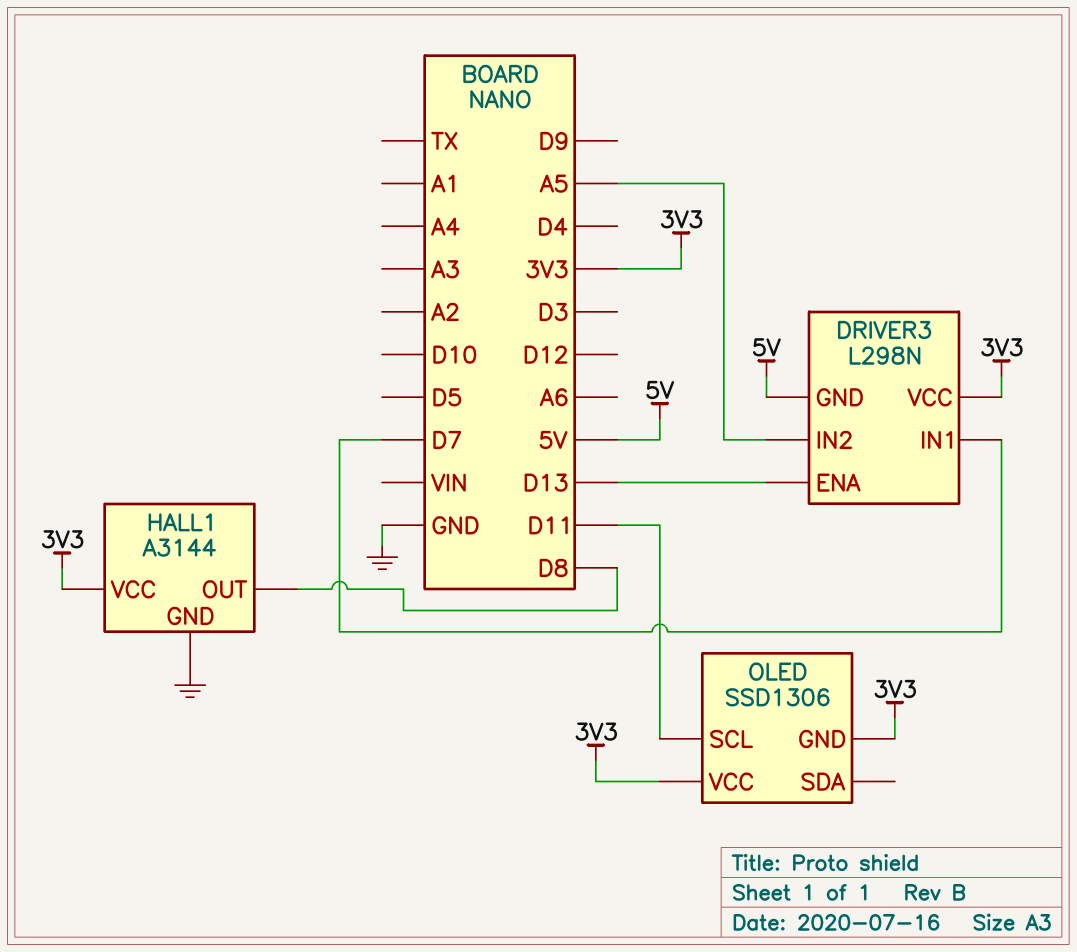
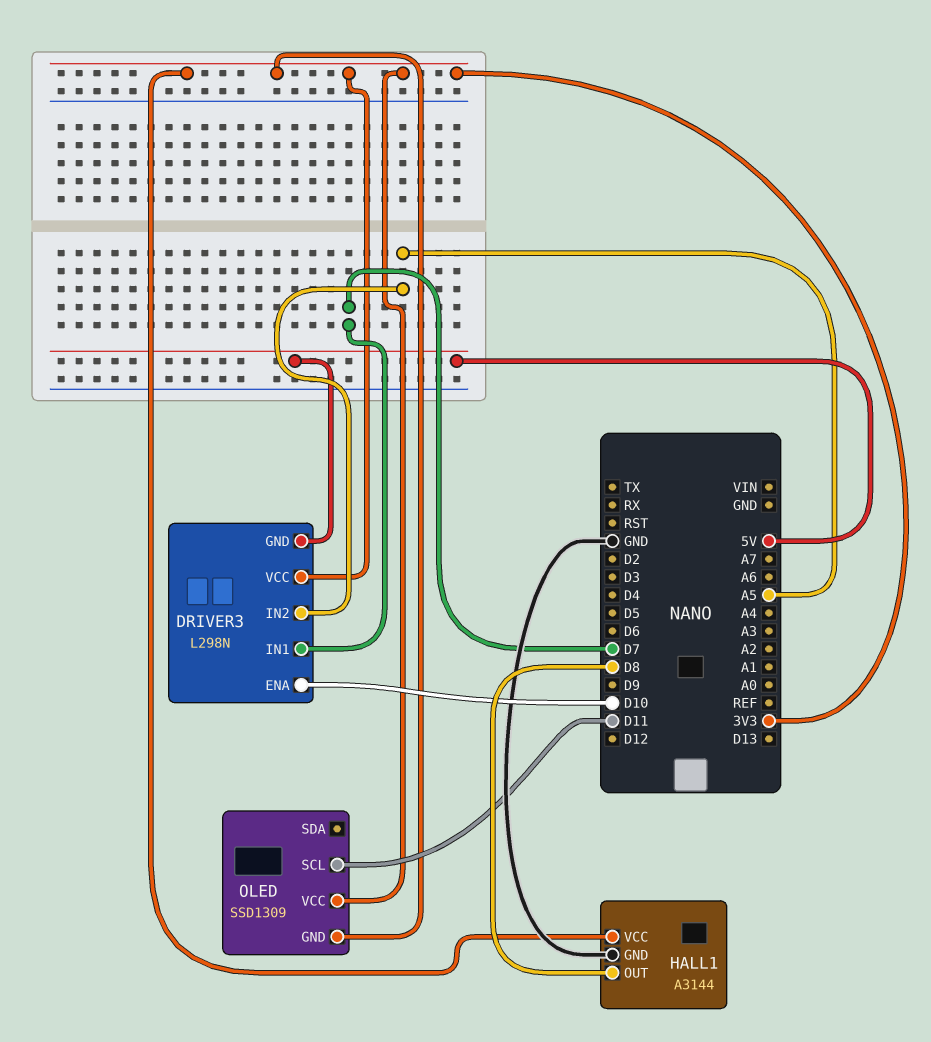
DRIVER3 pin ENA: D13 -> D10
OLED: SSD1306 -> SSD1309

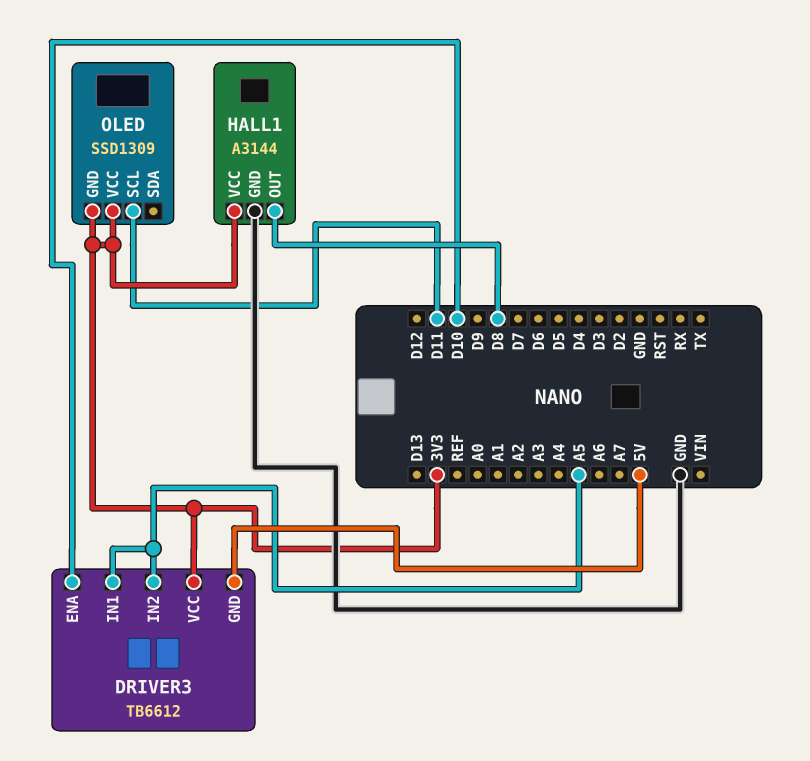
DRIVER3: L298N -> TB6612
DRIVER3 pin IN1: D7 -> A5

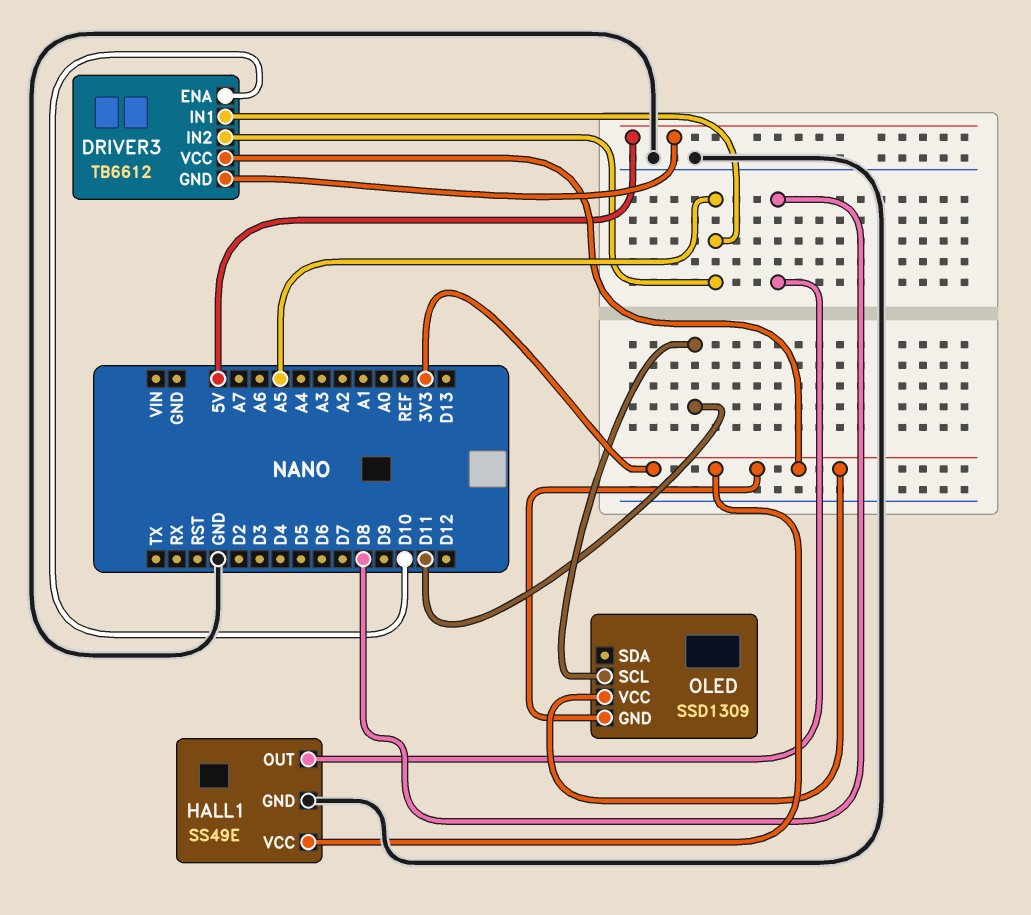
HALL1: A3144 -> SS49E

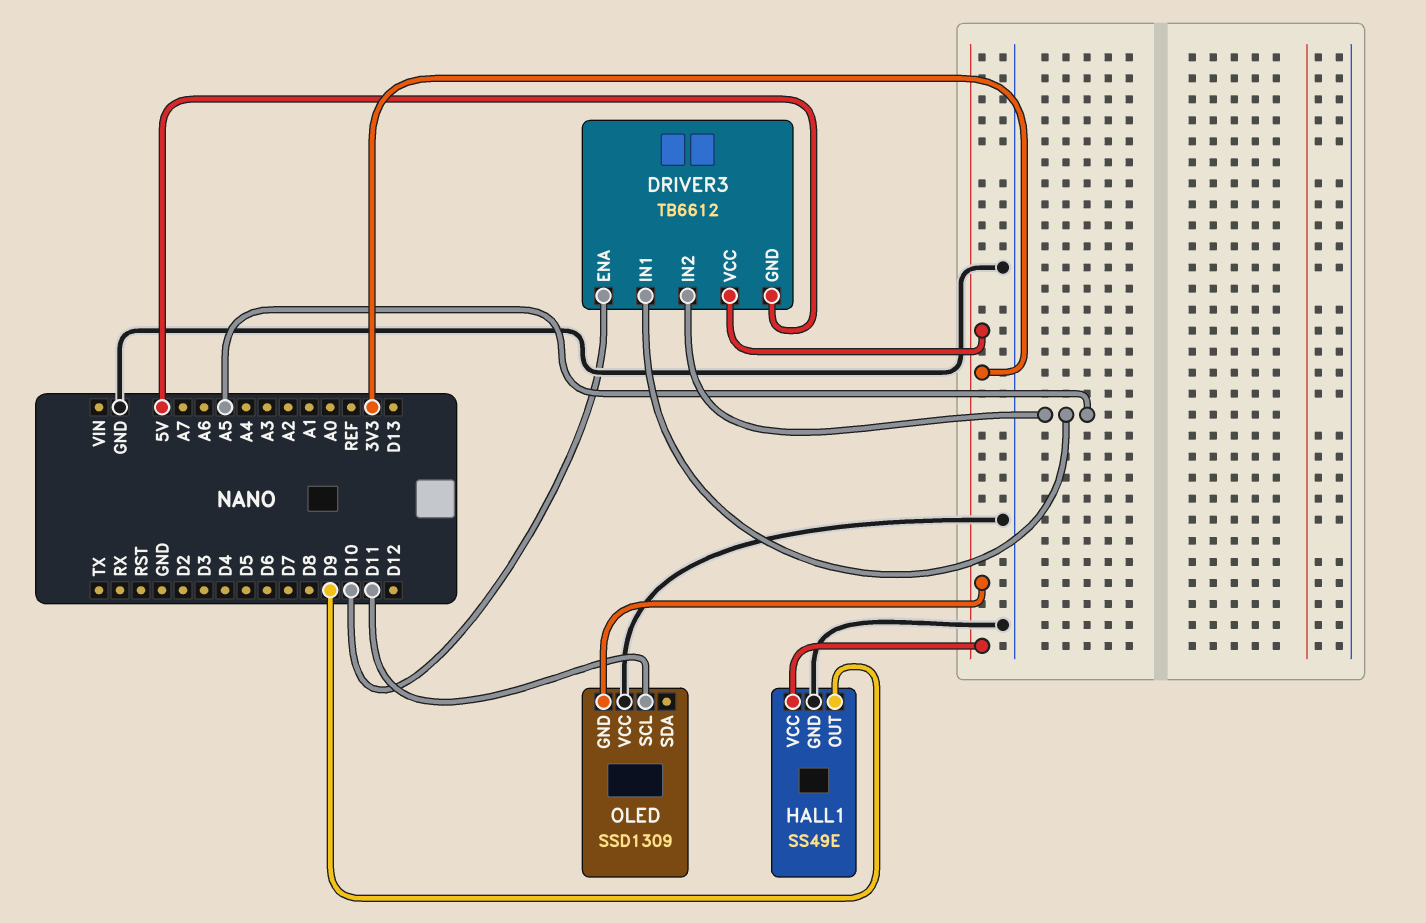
HALL1 pin OUT: D8 -> D9
OLED pin VCC: 3V3 -> GND

